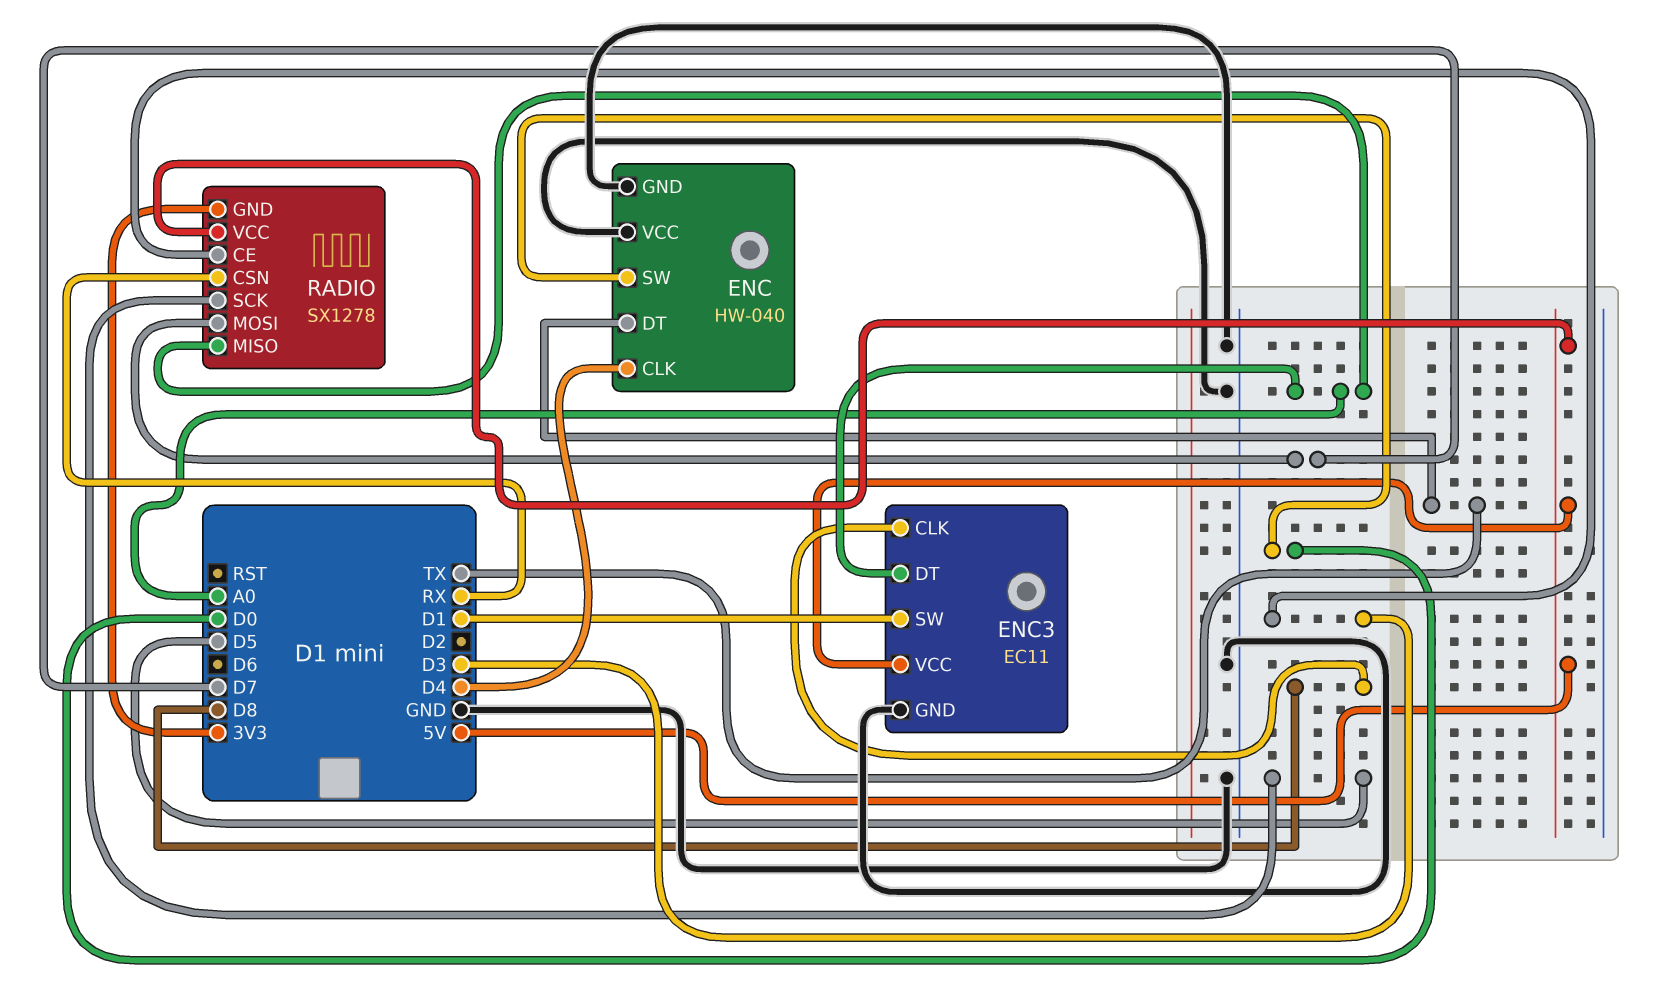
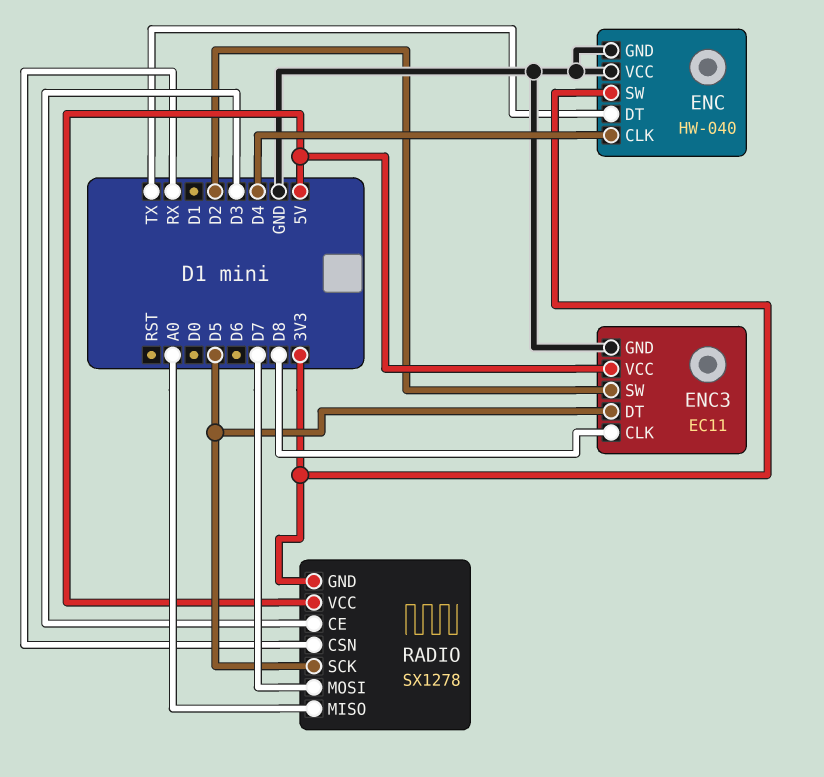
ENC pin SW: D0 -> 3V3
ENC3 pin DT: A0 -> D5
ENC3 pin SW: D1 -> D2

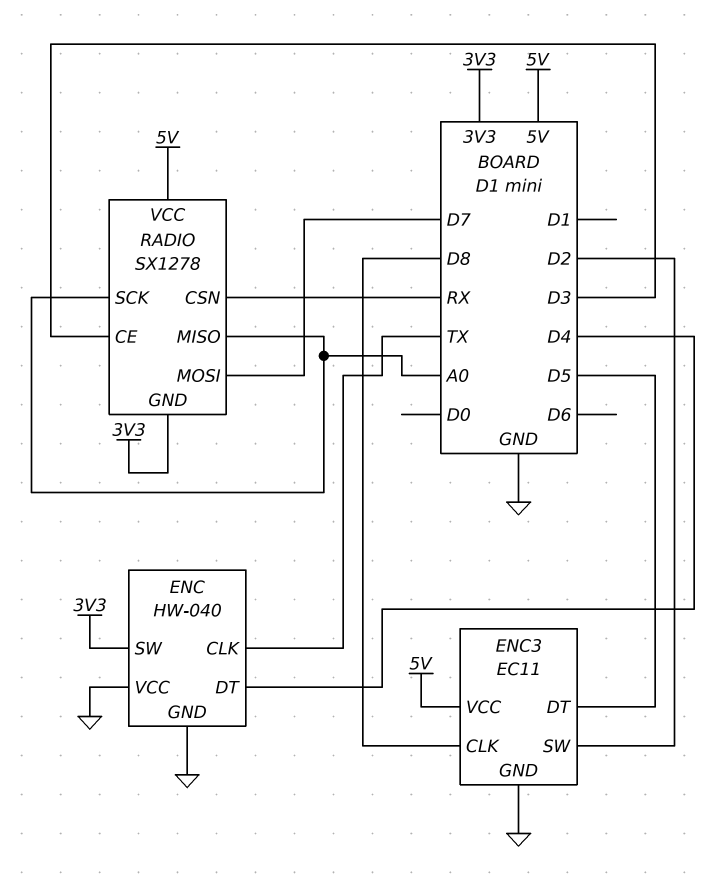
ENC pin CLK: D4 -> TX
ENC pin DT: TX -> D4
RADIO pin SCK: D5 -> A0

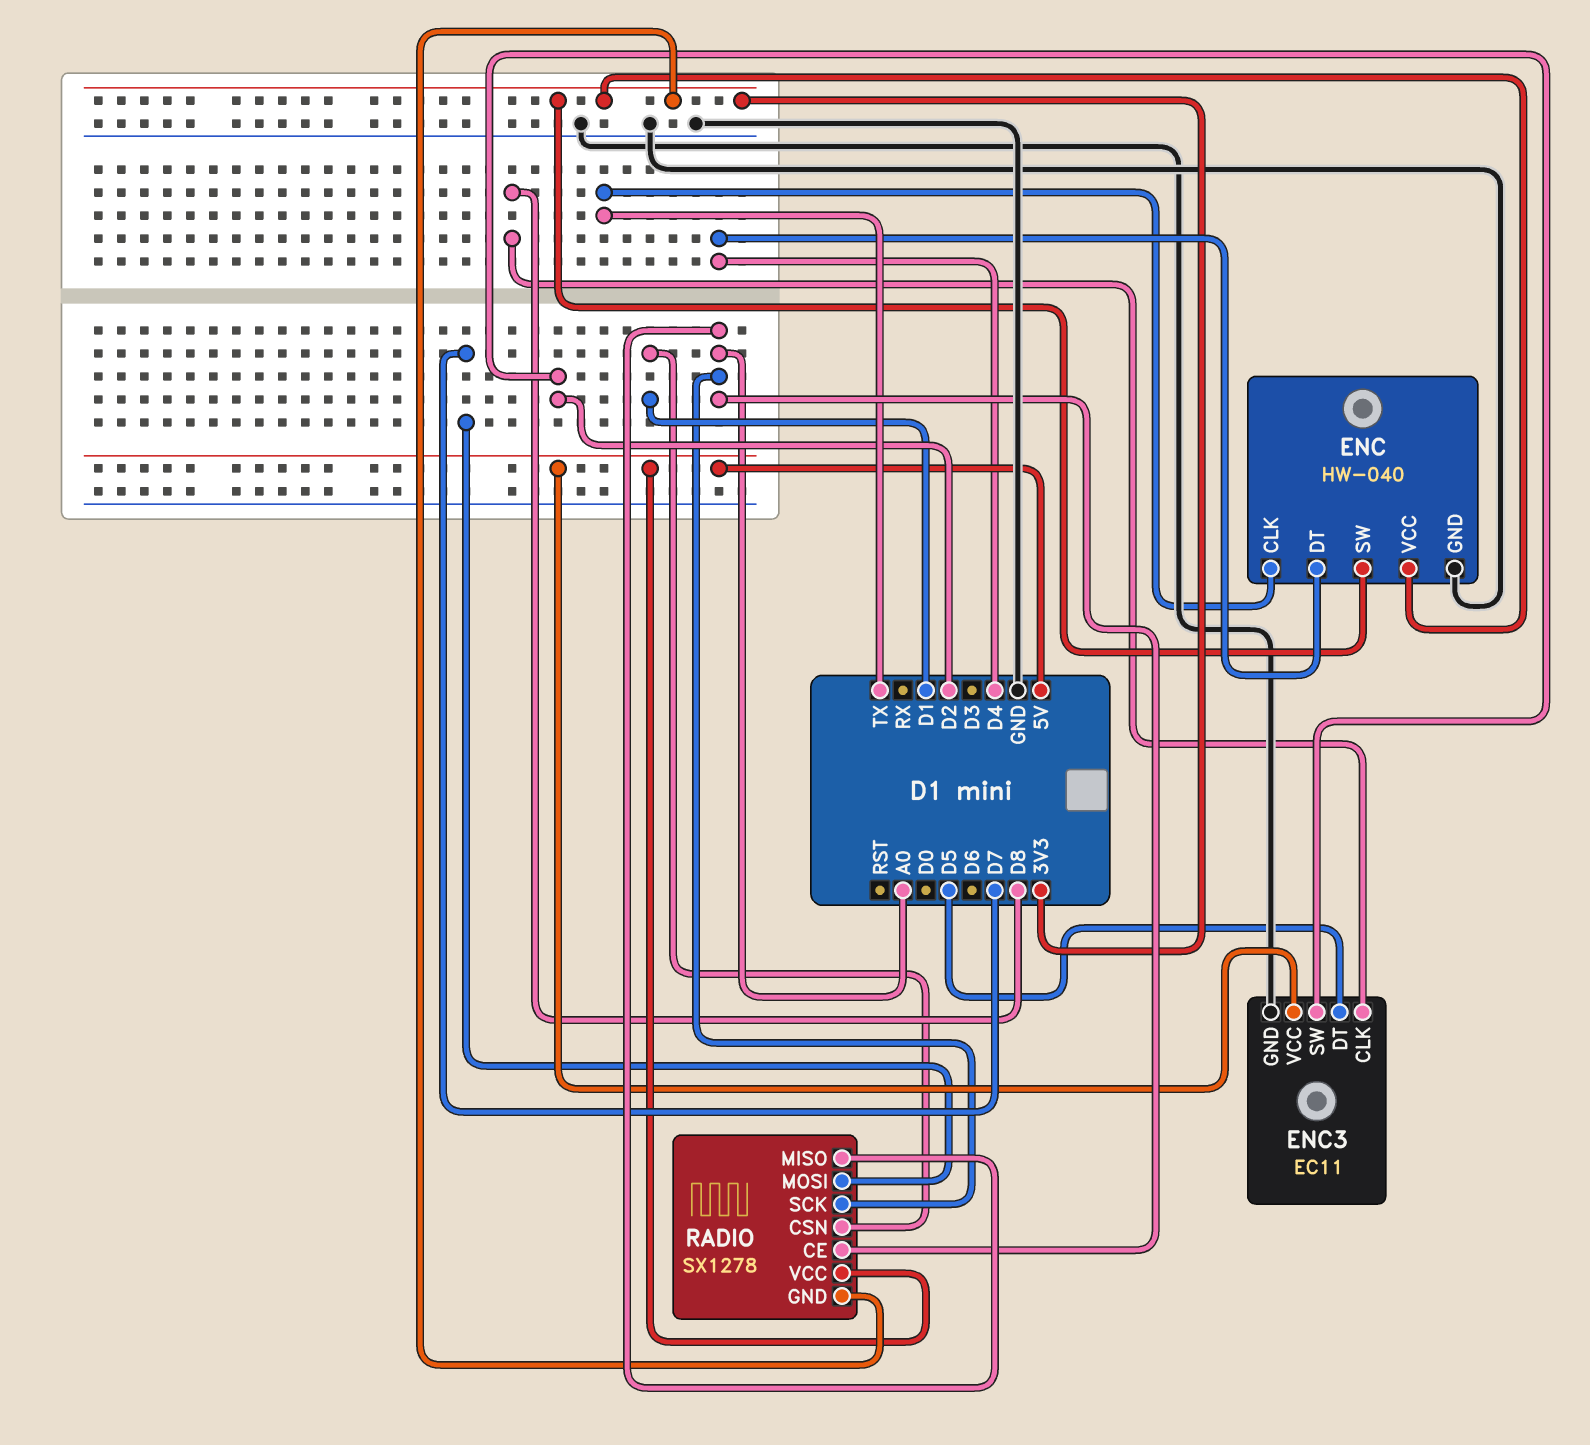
ENC pin VCC: GND -> 3V3
RADIO pin CE: D3 -> A0
RADIO pin CSN: RX -> D1

